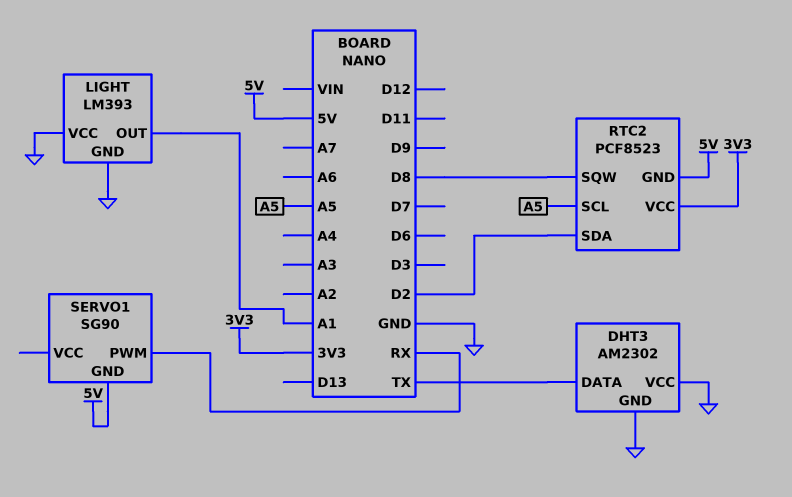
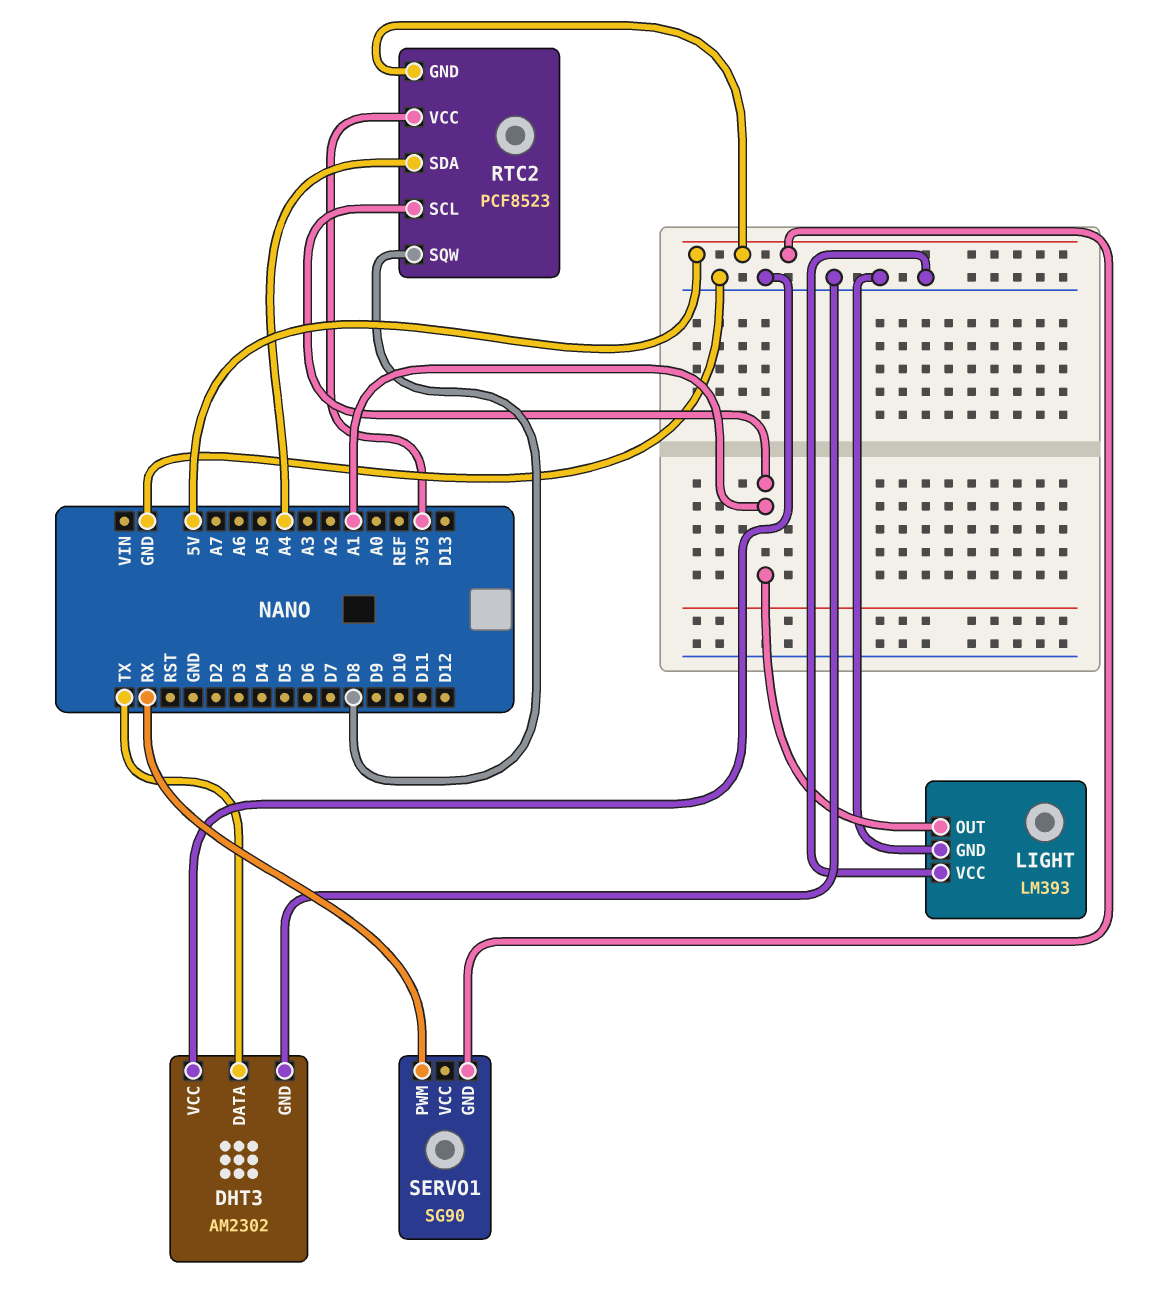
RTC2 pin SCL: A5 -> A1
RTC2 pin SDA: D2 -> A4

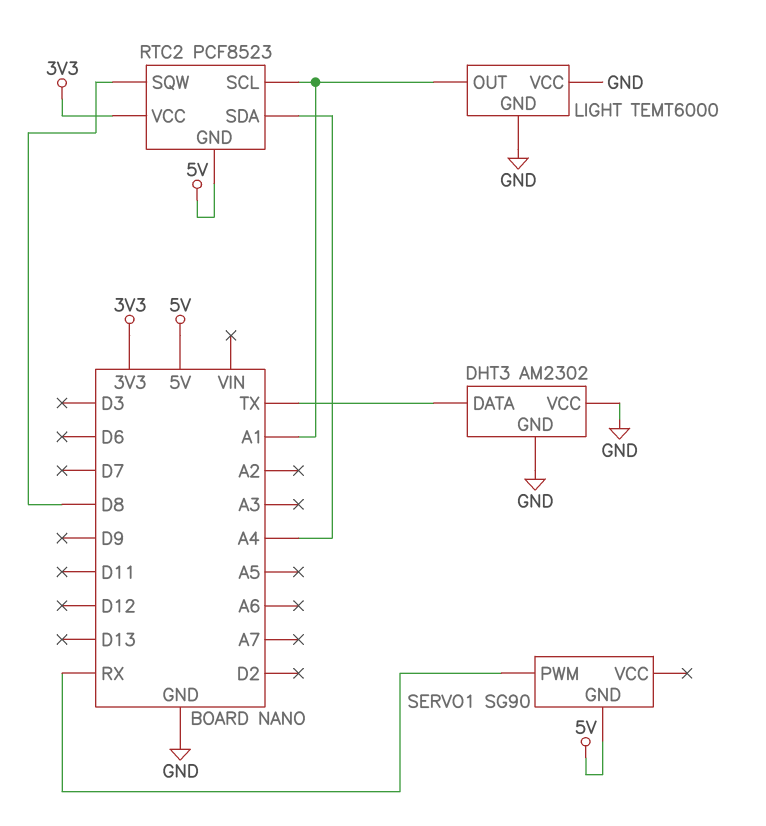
LIGHT: LM393 -> TEMT6000

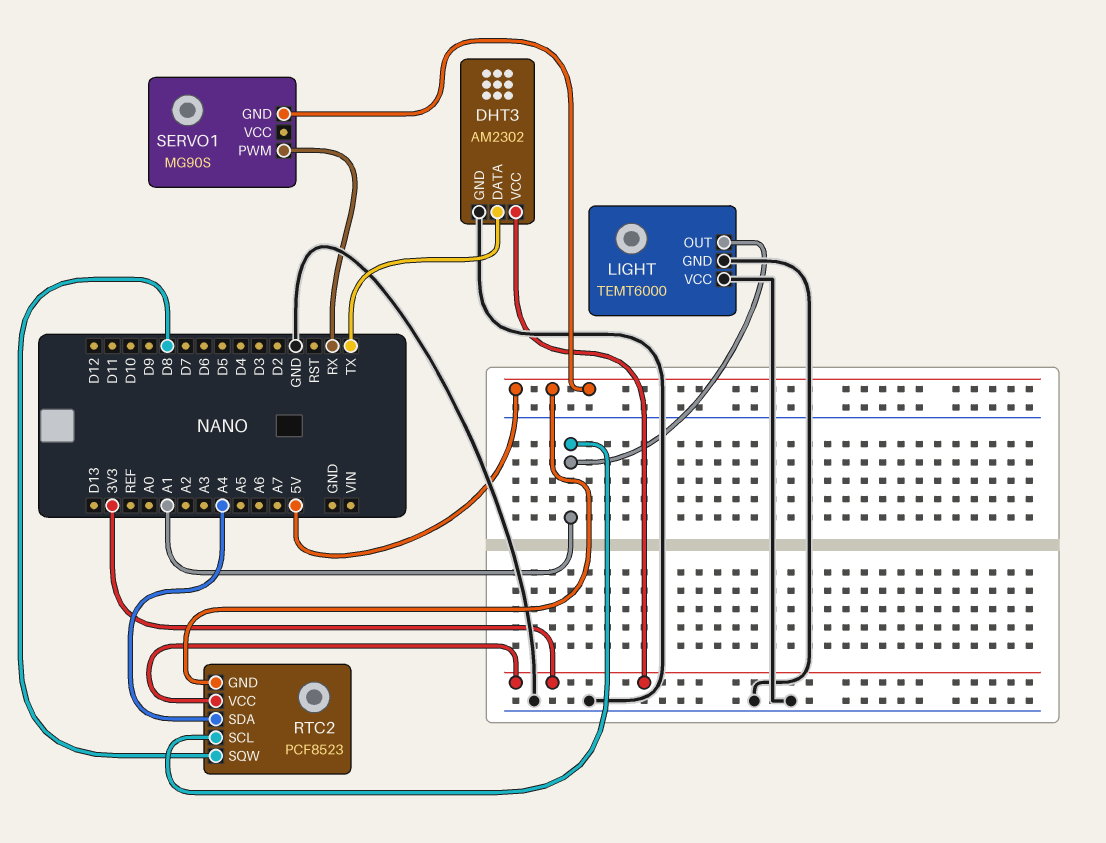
DHT3 pin VCC: GND -> 3V3
SERVO1: SG90 -> MG90S

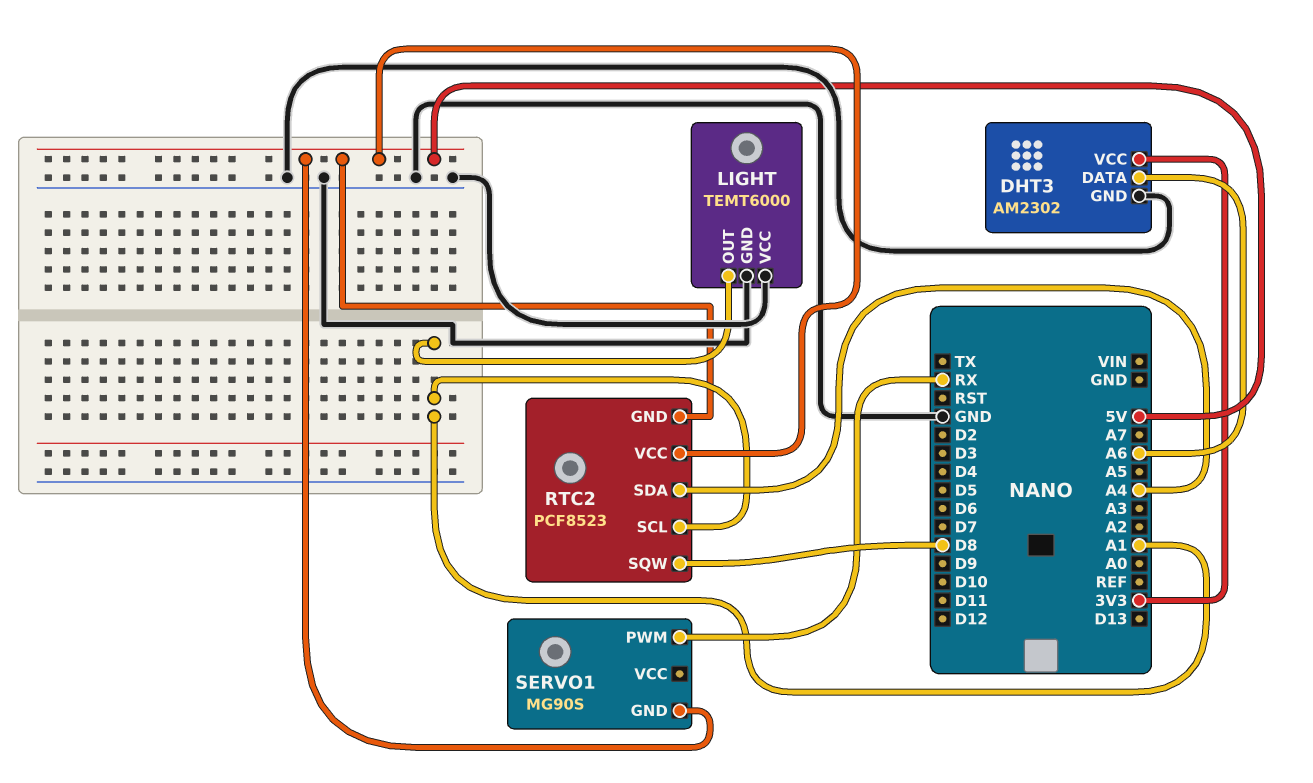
DHT3 pin DATA: TX -> A6
RTC2 pin VCC: 3V3 -> 5V

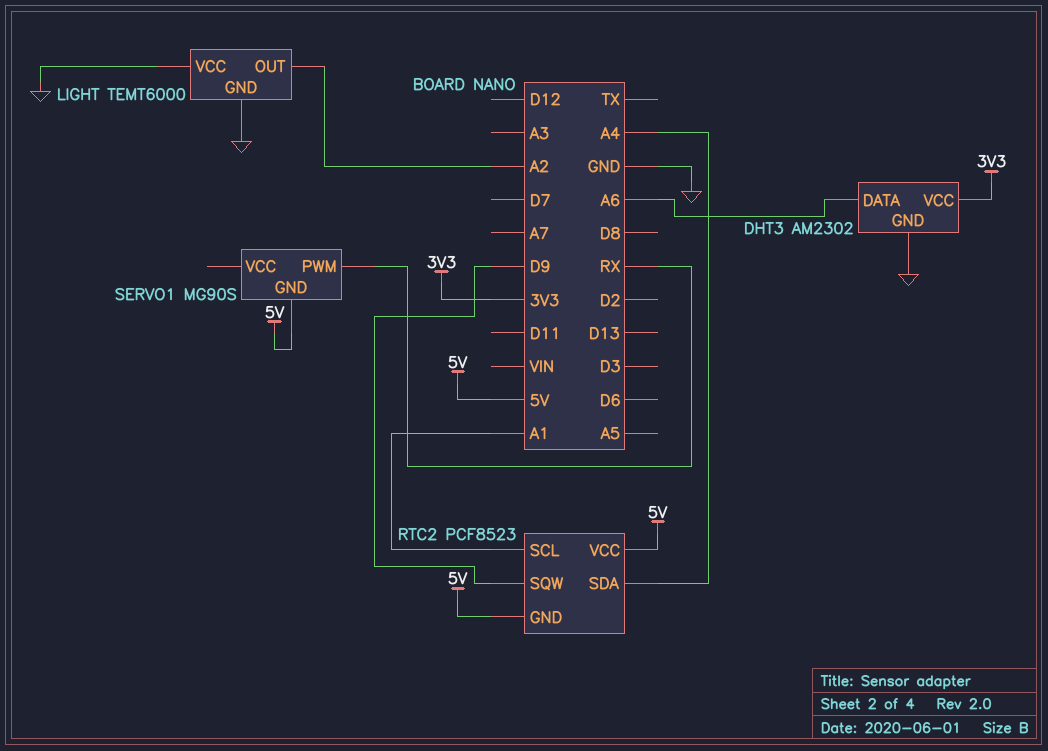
LIGHT pin OUT: A1 -> A2
RTC2 pin SQW: D8 -> D9

